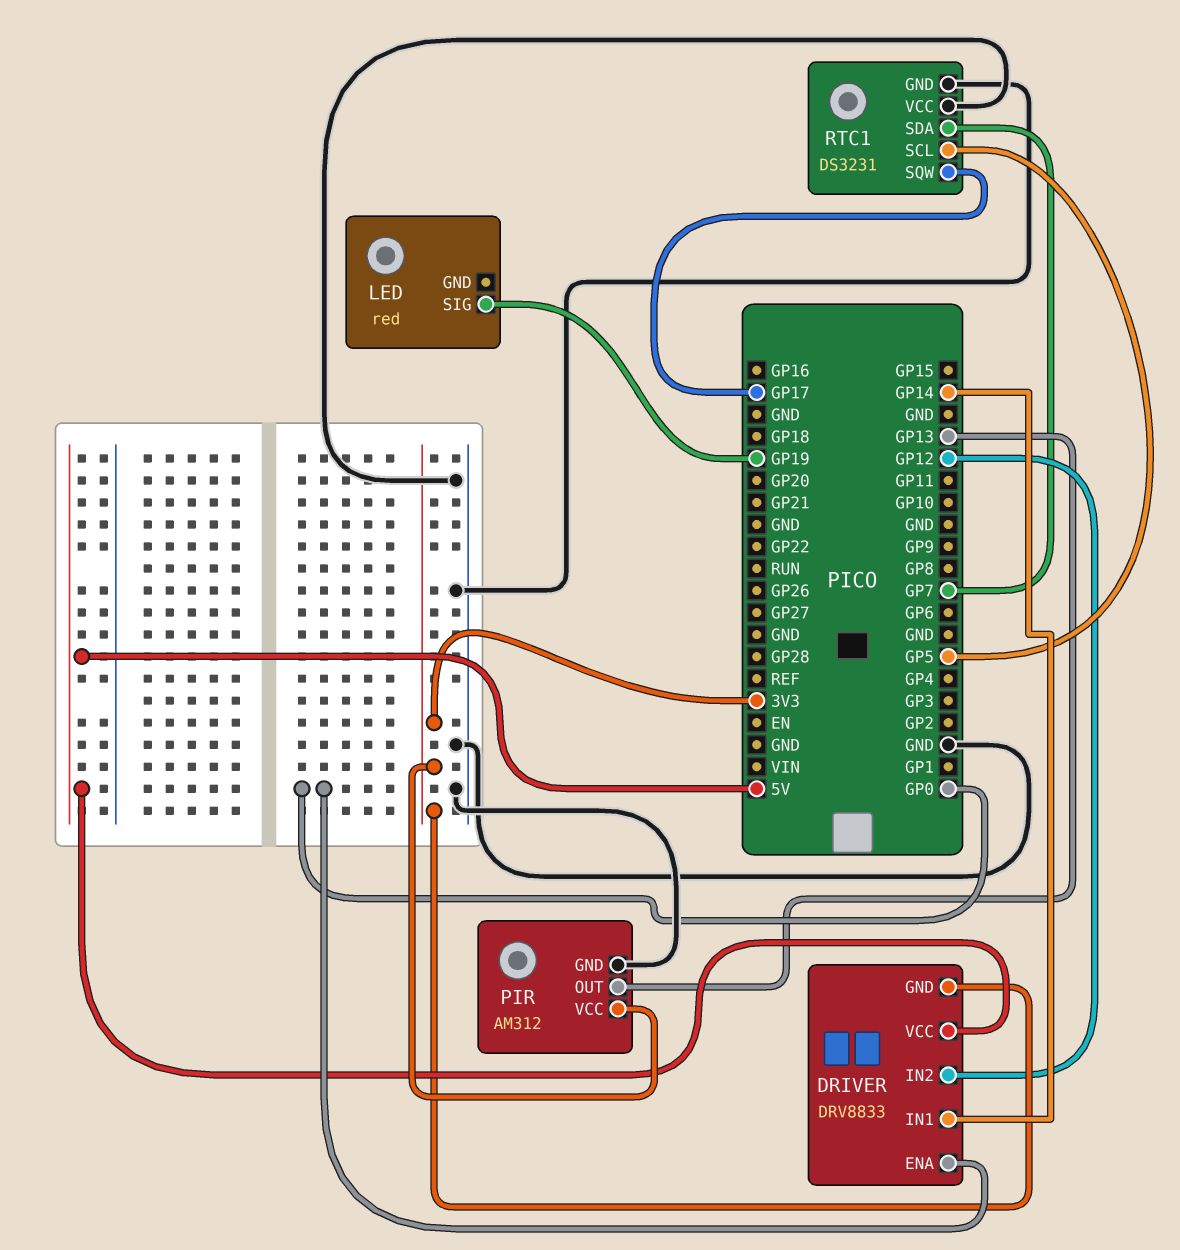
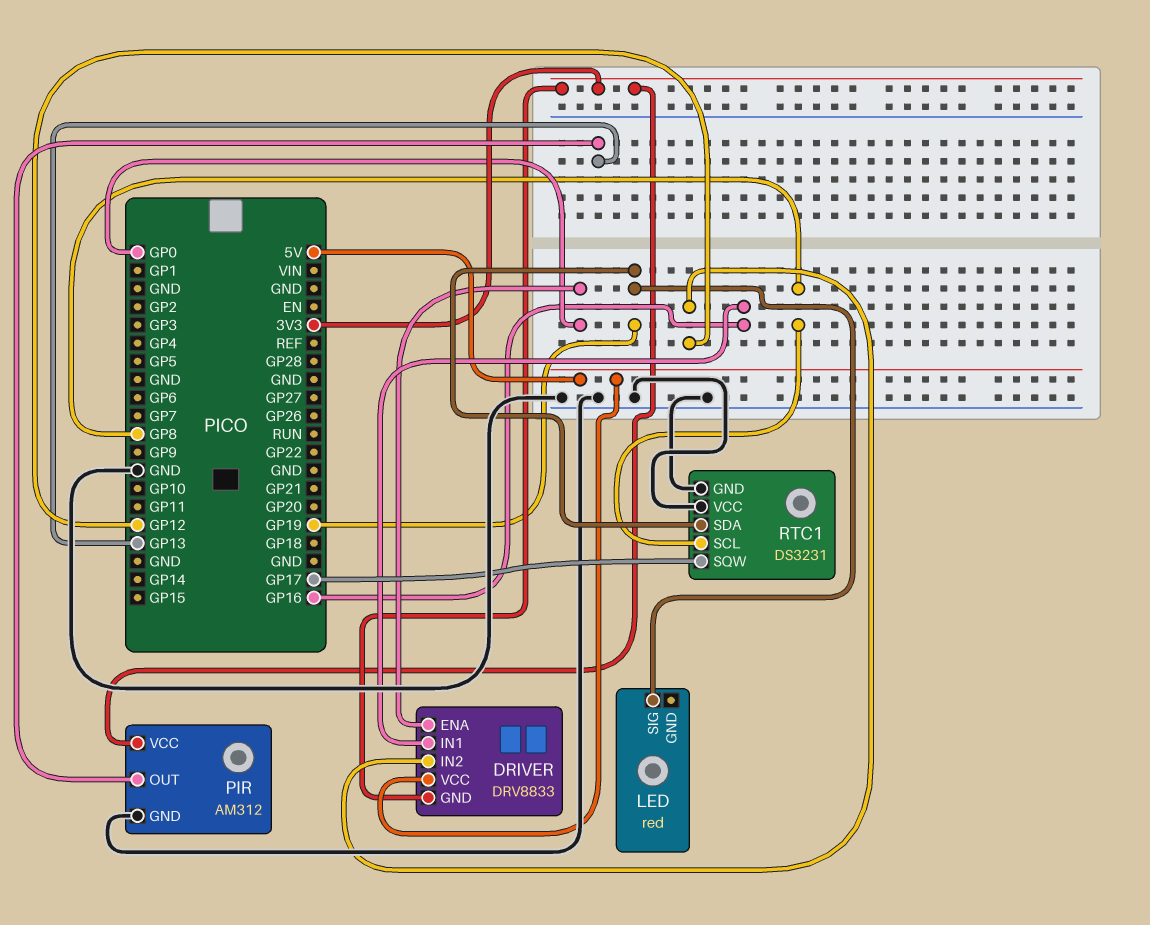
DRIVER pin IN1: GP14 -> GP16
RTC1 pin SCL: GP5 -> GP8
RTC1 pin SDA: GP7 -> GP19

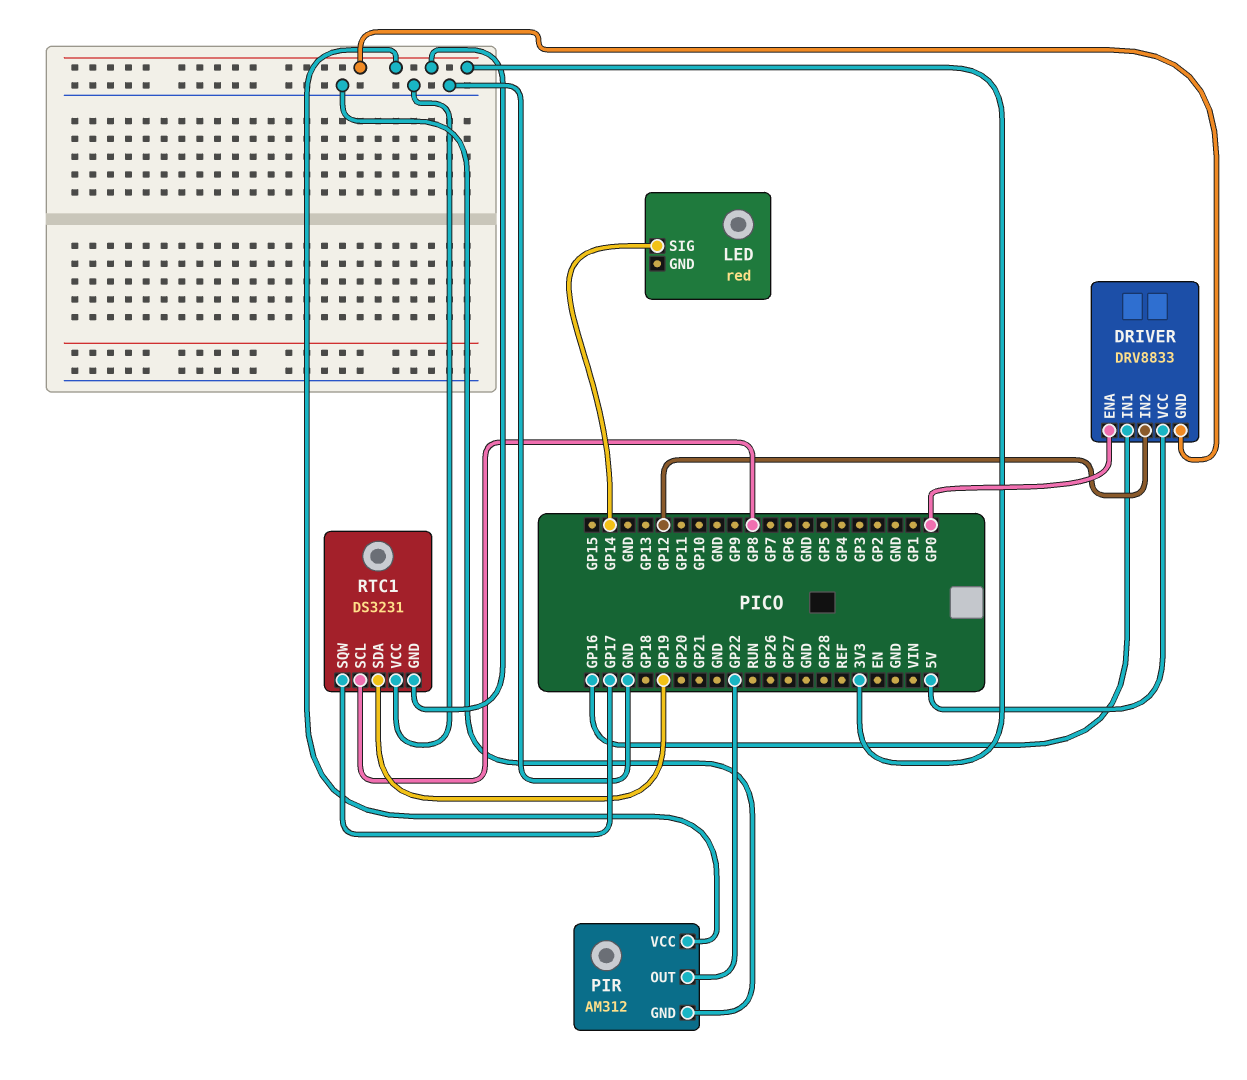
LED pin SIG: GP19 -> GP14
PIR pin OUT: GP13 -> GP22
RTC1 pin GND: GND -> 3V3

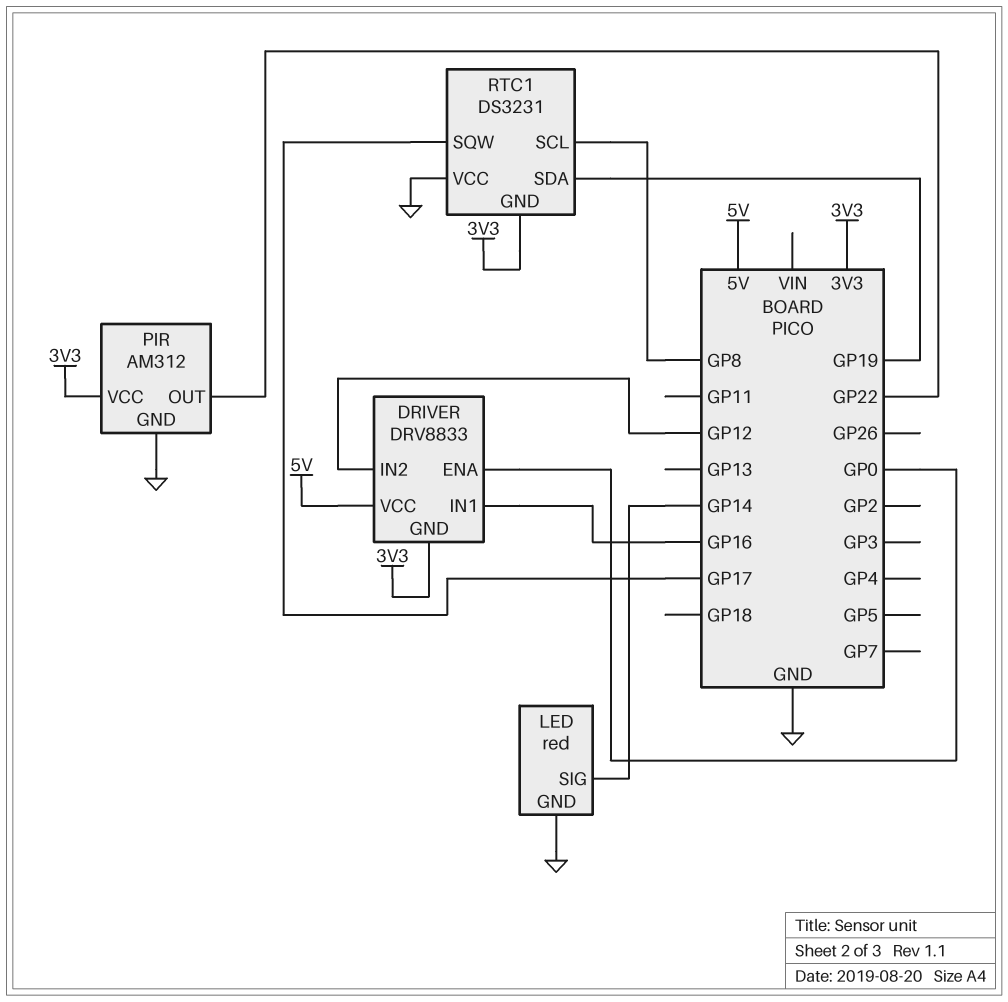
LED pin GND: none -> GND

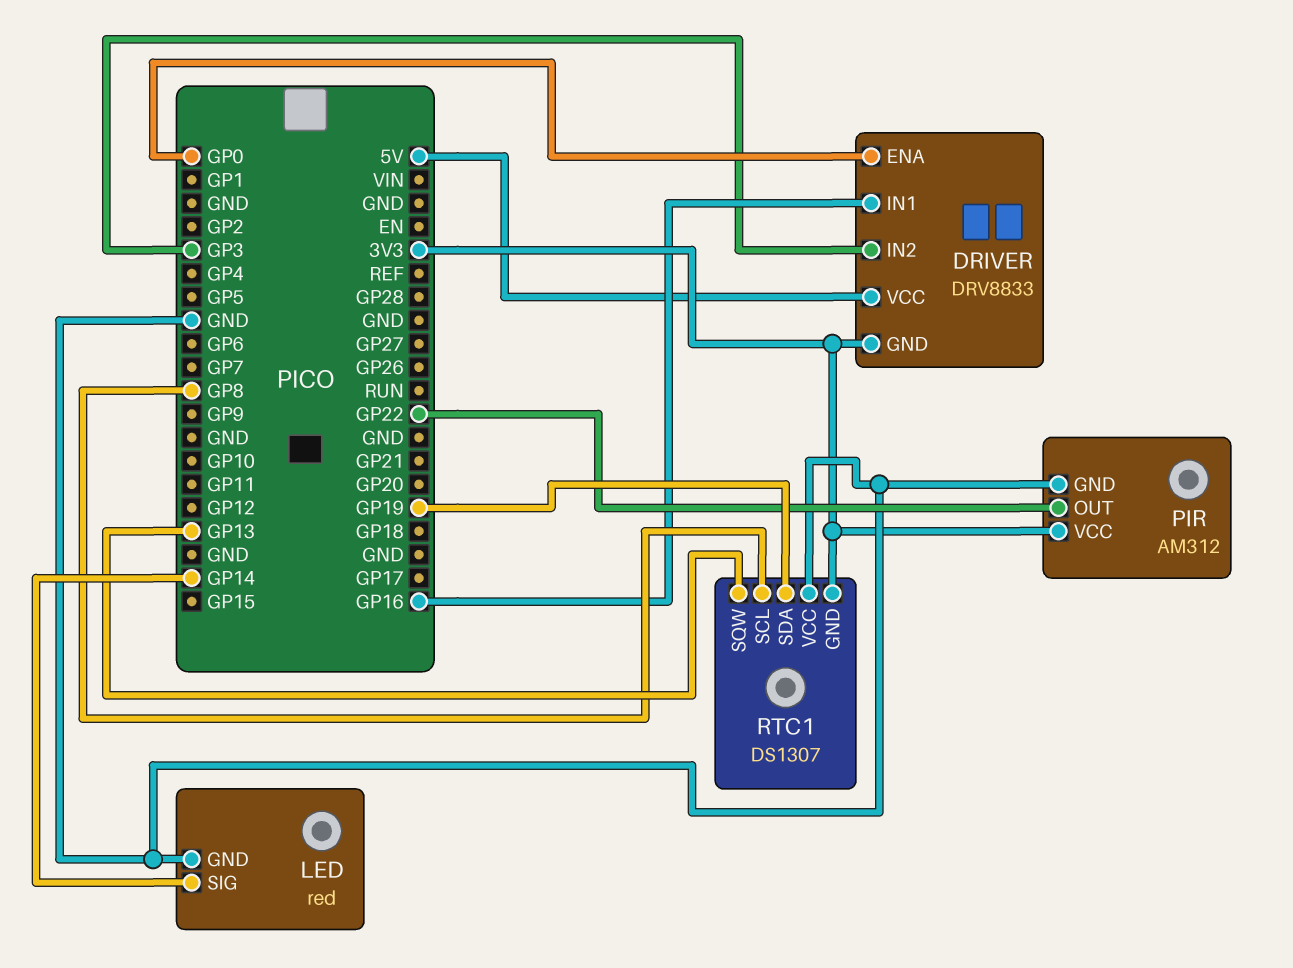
DRIVER pin IN2: GP12 -> GP3
RTC1: DS3231 -> DS1307
RTC1 pin SQW: GP17 -> GP13

